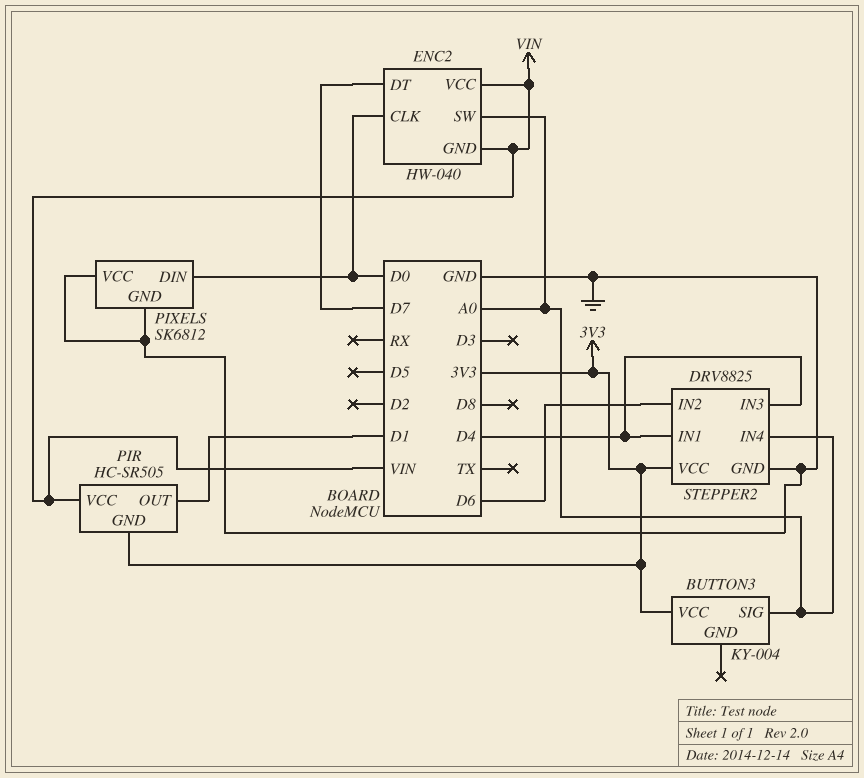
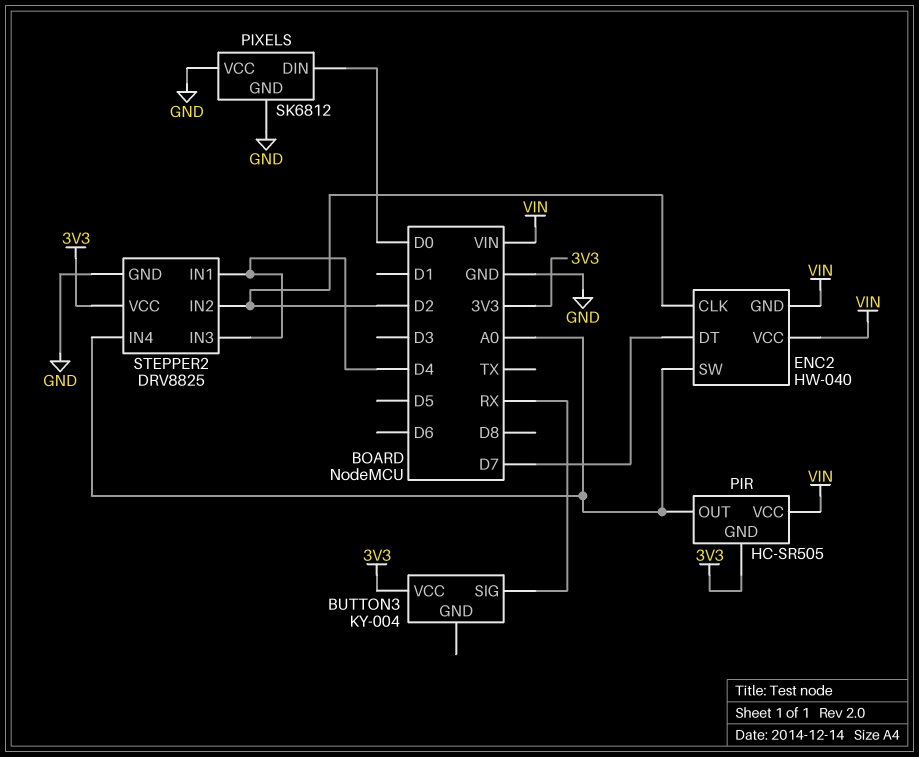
BUTTON3 pin SIG: A0 -> RX
ENC2 pin CLK: D0 -> D2
PIR pin OUT: D1 -> A0
STEPPER2 pin IN2: D6 -> D2

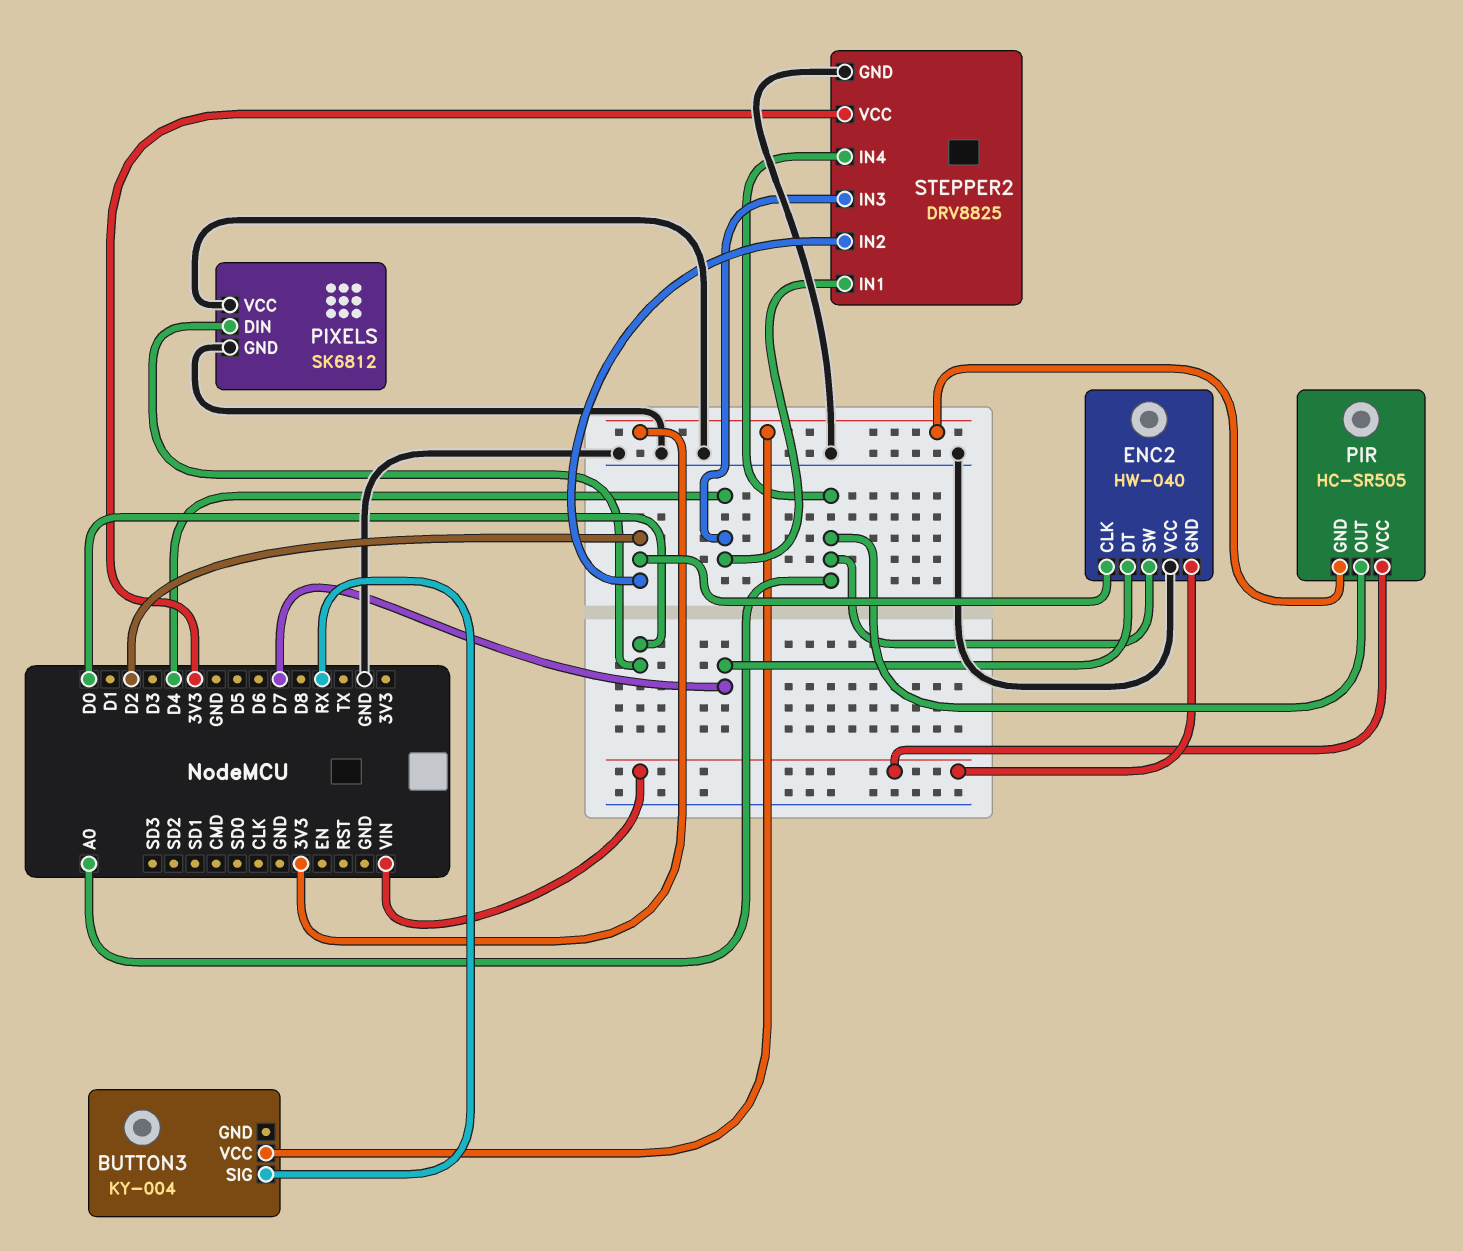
ENC2 pin VCC: VIN -> GND

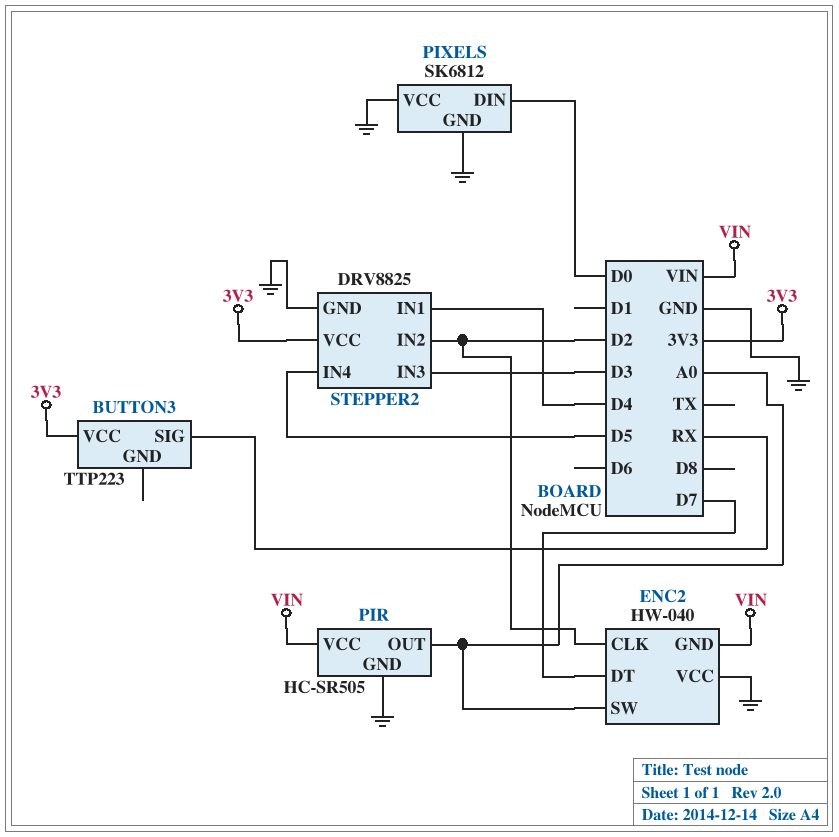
BUTTON3: KY-004 -> TTP223
PIR pin GND: 3V3 -> GND
STEPPER2 pin IN3: D4 -> D3
STEPPER2 pin IN4: A0 -> D5

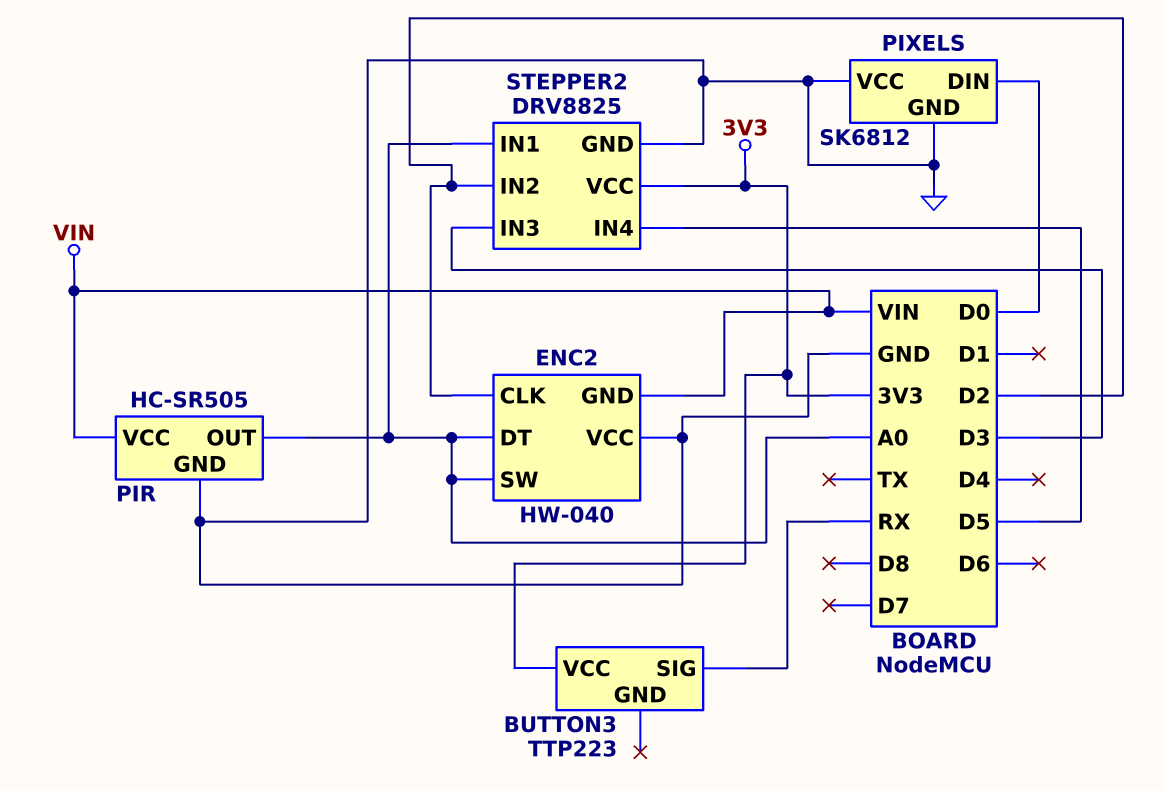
ENC2 pin DT: D7 -> A0
STEPPER2 pin IN1: D4 -> A0

